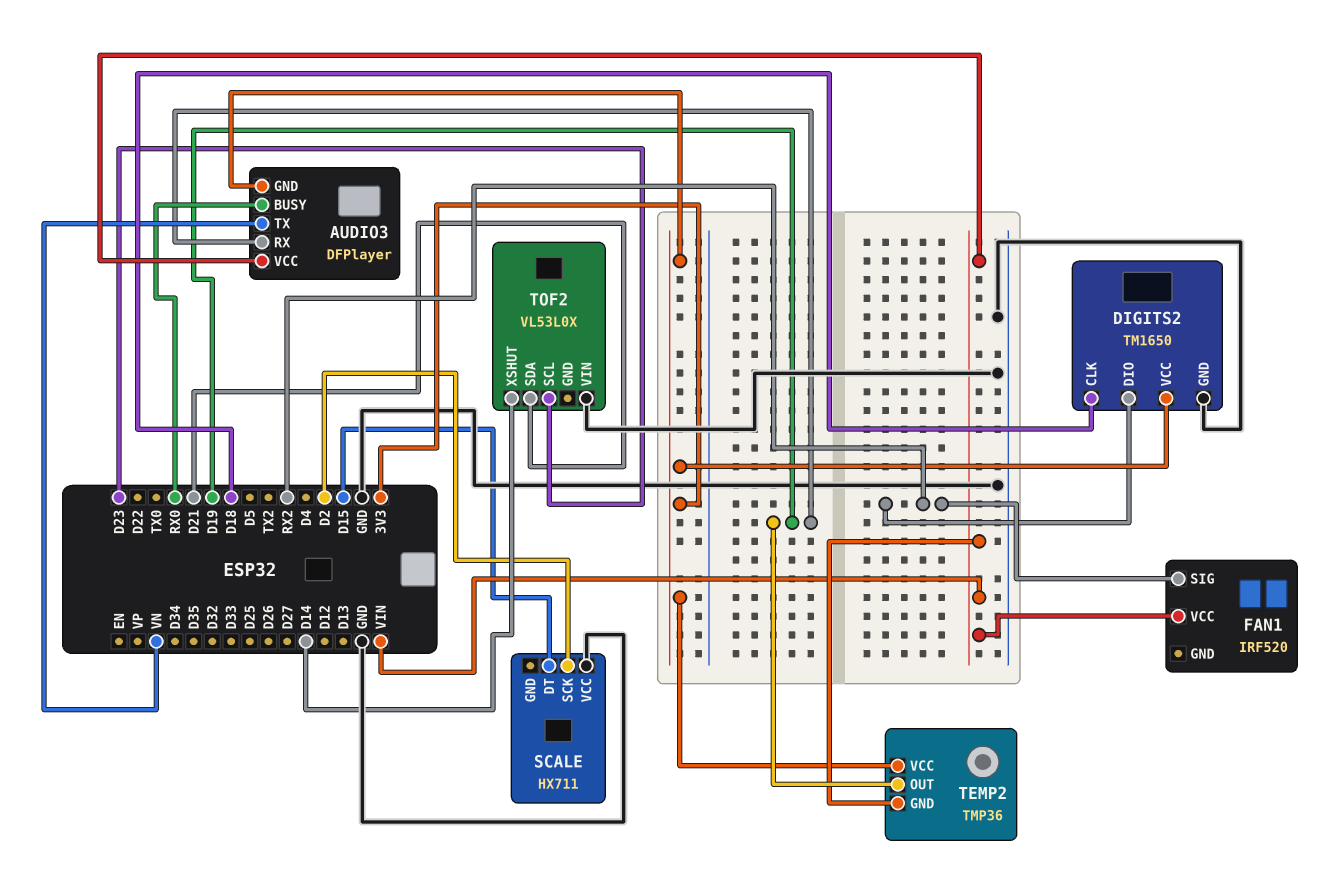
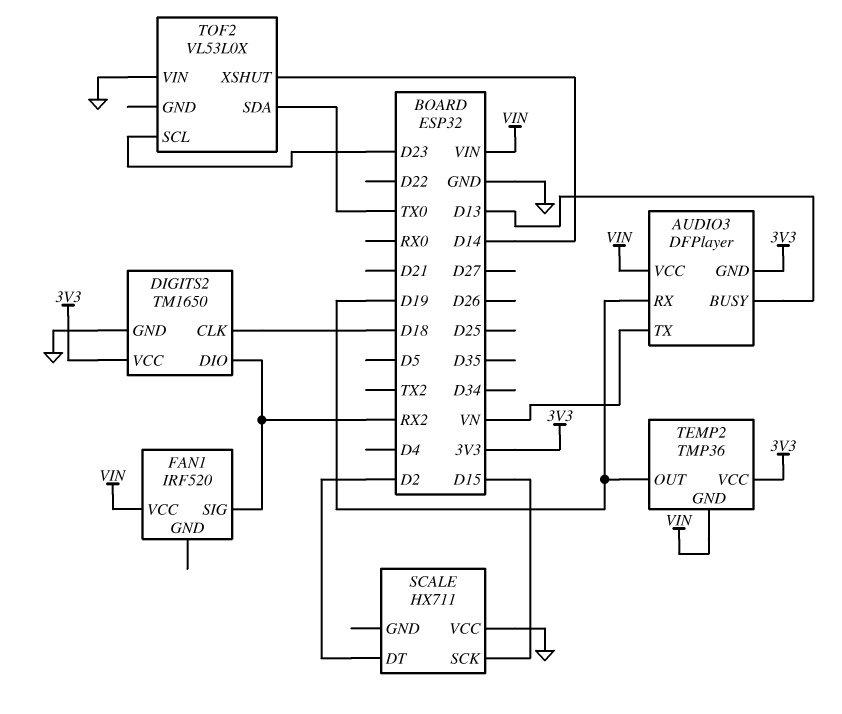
AUDIO3 pin BUSY: RX0 -> D13
SCALE pin DT: D15 -> D2
SCALE pin SCK: D2 -> D15
TOF2 pin SDA: D21 -> TX0

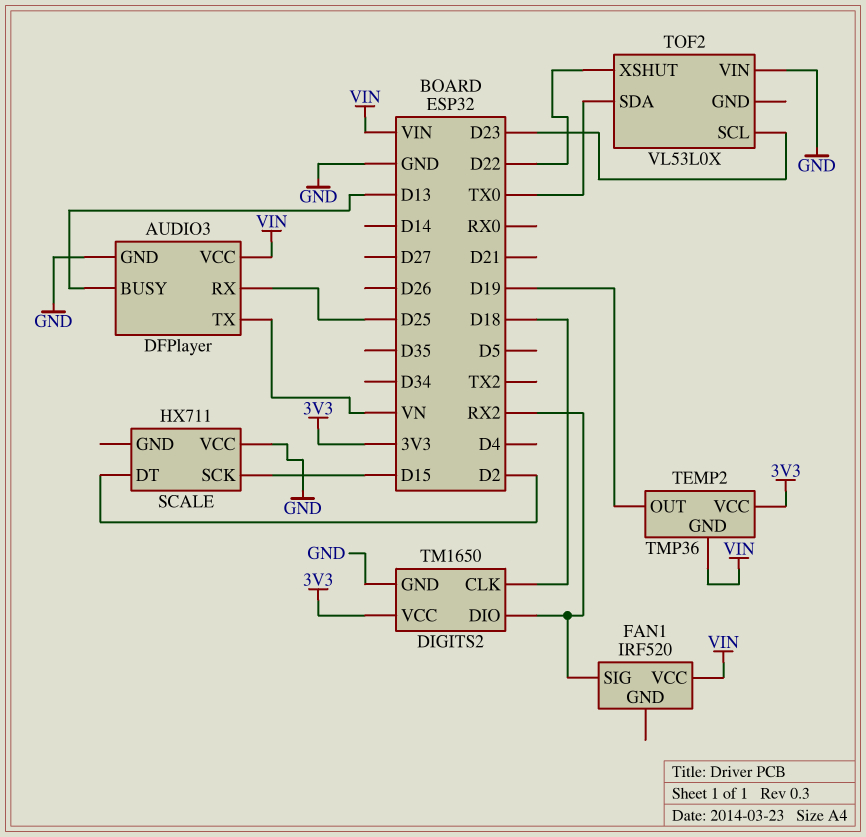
AUDIO3 pin GND: 3V3 -> GND
AUDIO3 pin RX: D19 -> D25
TOF2 pin XSHUT: D14 -> D22

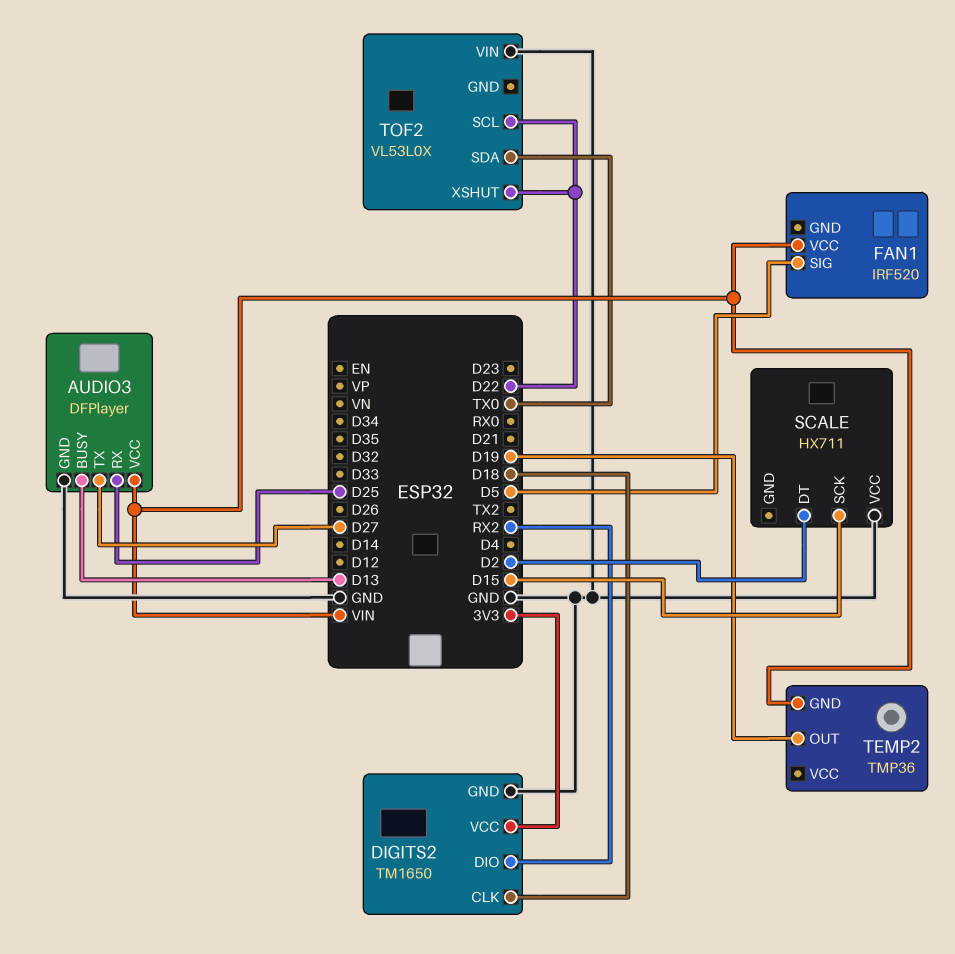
AUDIO3 pin TX: VN -> D27
FAN1 pin SIG: RX2 -> D5
TEMP2 pin VCC: 3V3 -> none
TOF2 pin SCL: D23 -> D22

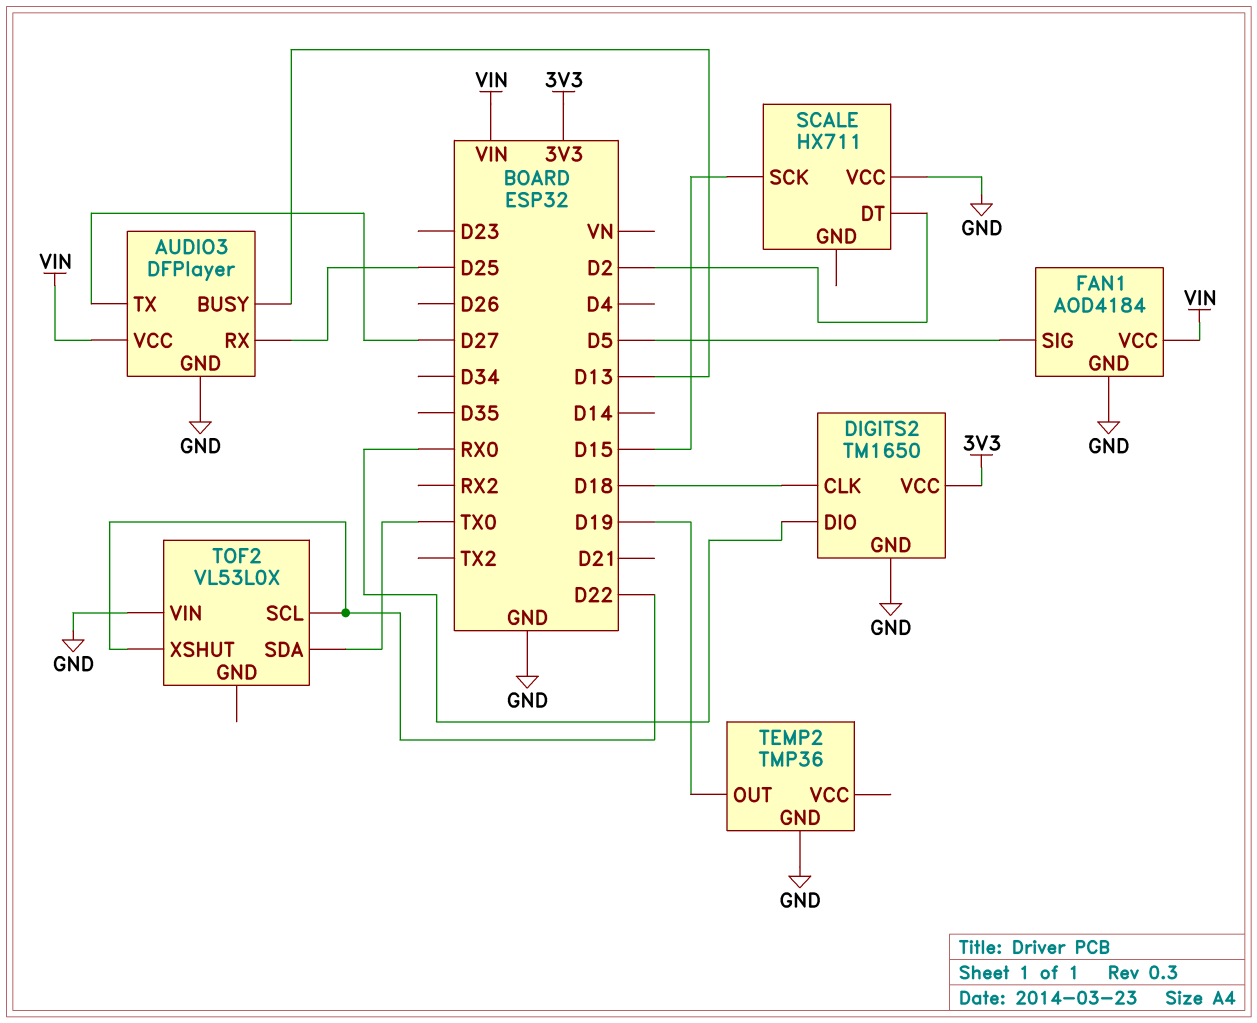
DIGITS2 pin DIO: RX2 -> RX0
FAN1: IRF520 -> AOD4184
FAN1 pin GND: none -> GND
TEMP2 pin GND: VIN -> GND

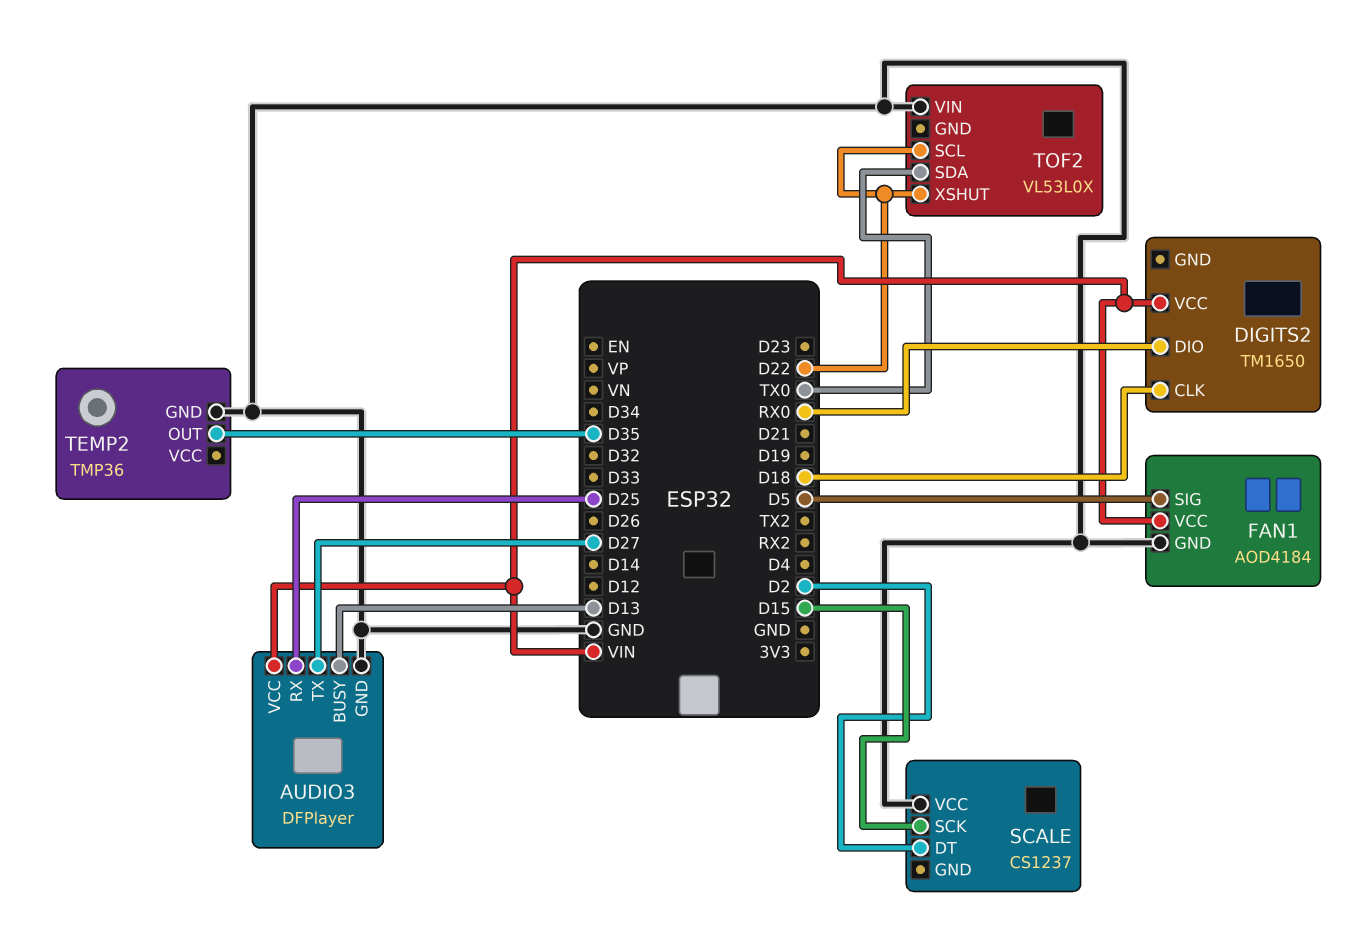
DIGITS2 pin GND: GND -> none
DIGITS2 pin VCC: 3V3 -> VIN
SCALE: HX711 -> CS1237
TEMP2 pin OUT: D19 -> D35

